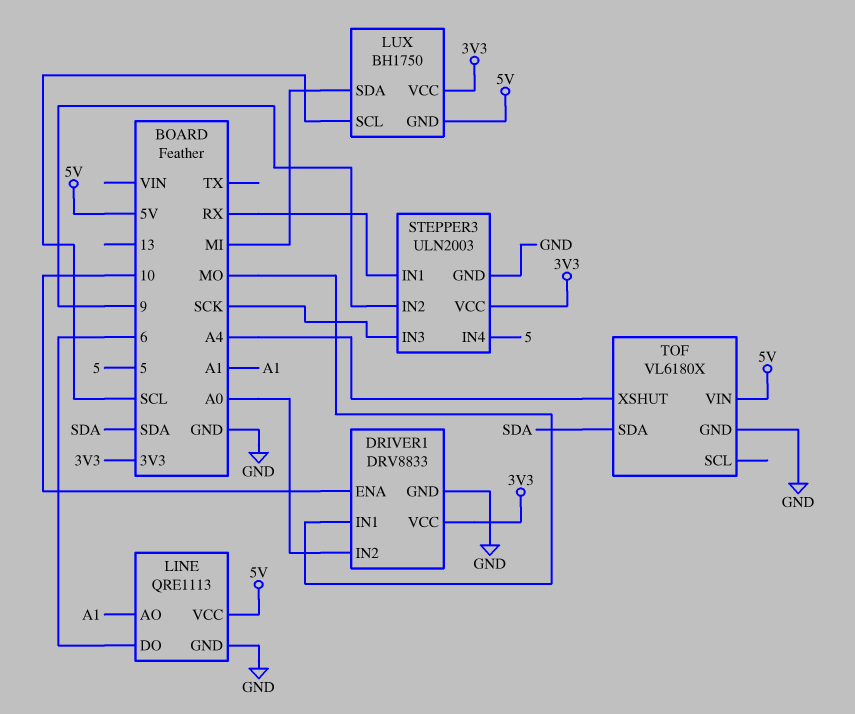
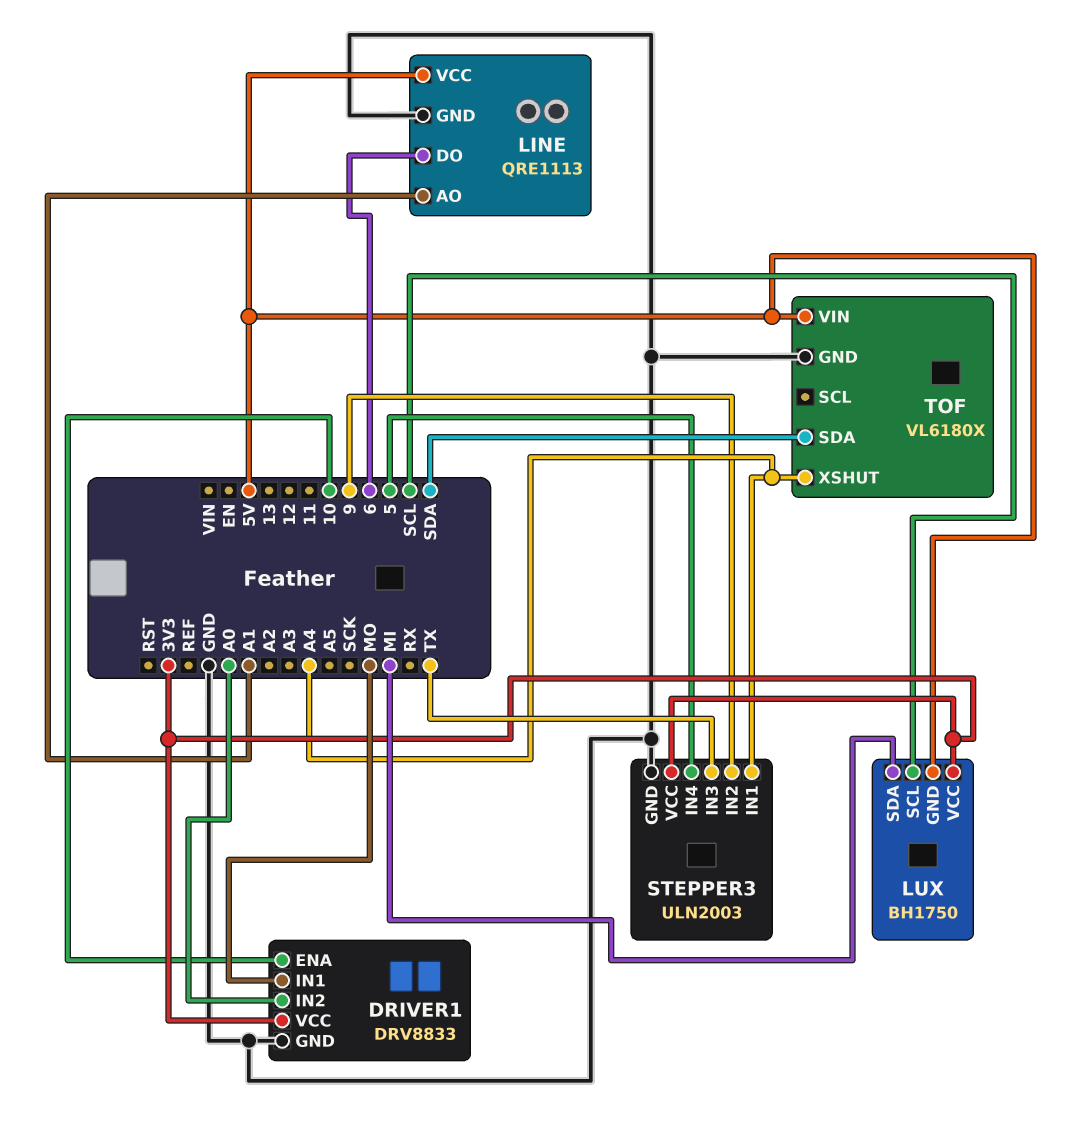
STEPPER3 pin IN1: RX -> A4
STEPPER3 pin IN3: SCK -> TX

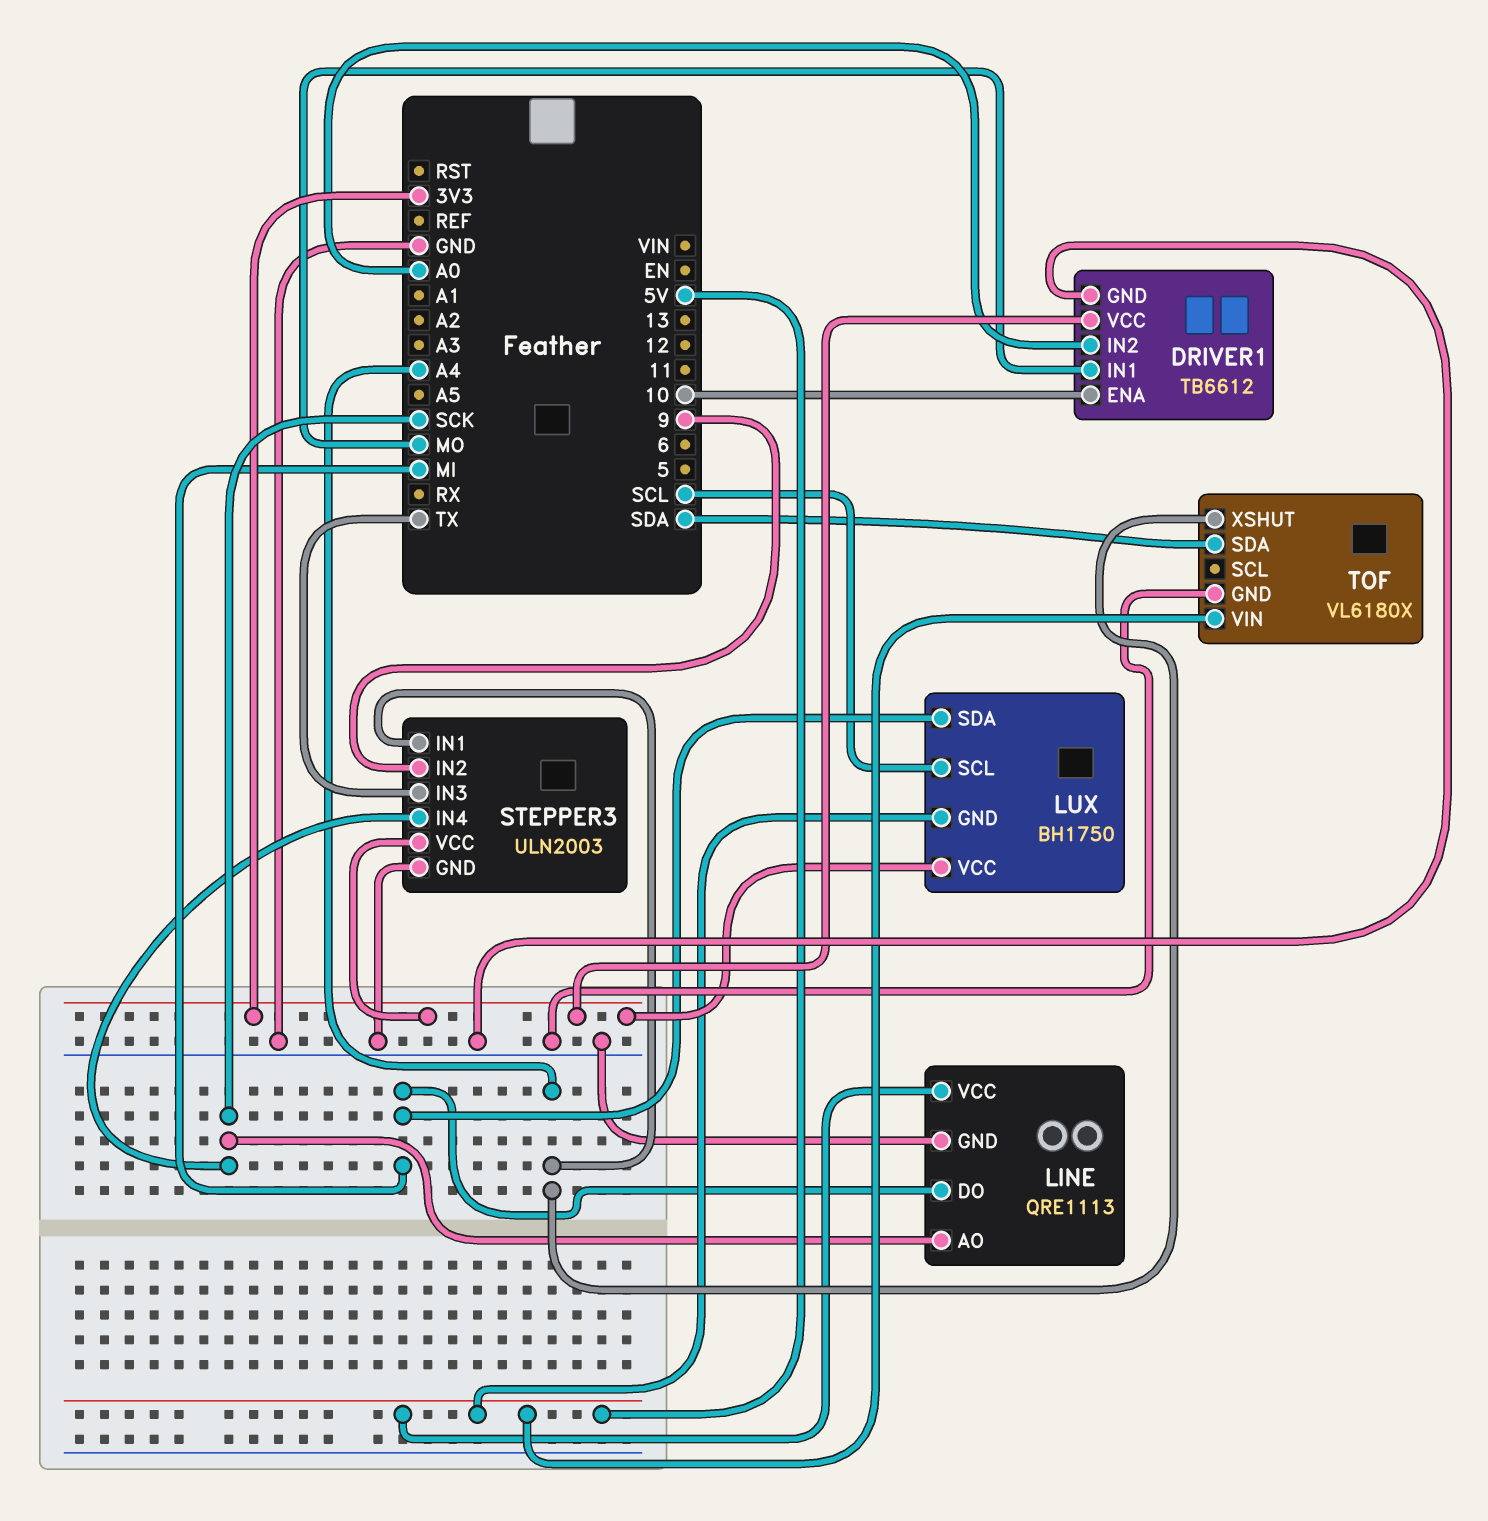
DRIVER1: DRV8833 -> TB6612
LINE pin AO: A1 -> SCK
LINE pin DO: 6 -> MI
STEPPER3 pin IN4: 5 -> SCK

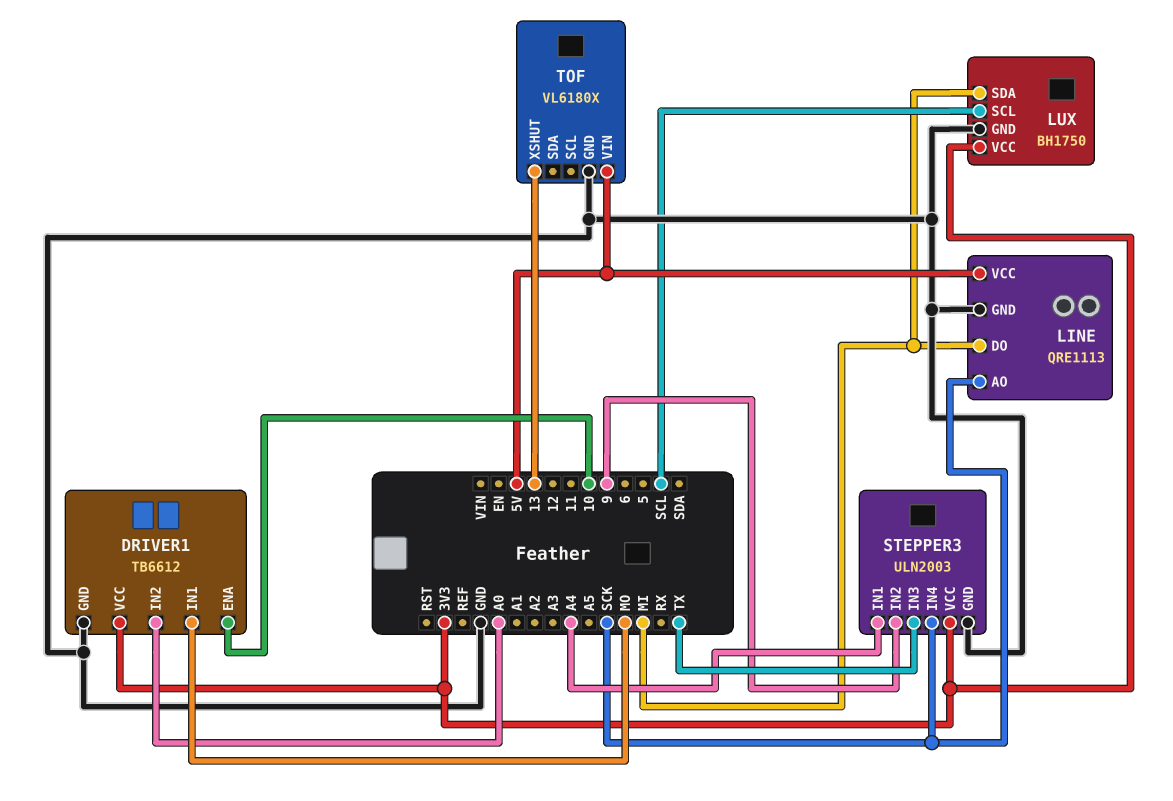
LUX pin GND: 5V -> GND
TOF pin SDA: SDA -> none
TOF pin XSHUT: A4 -> 13

